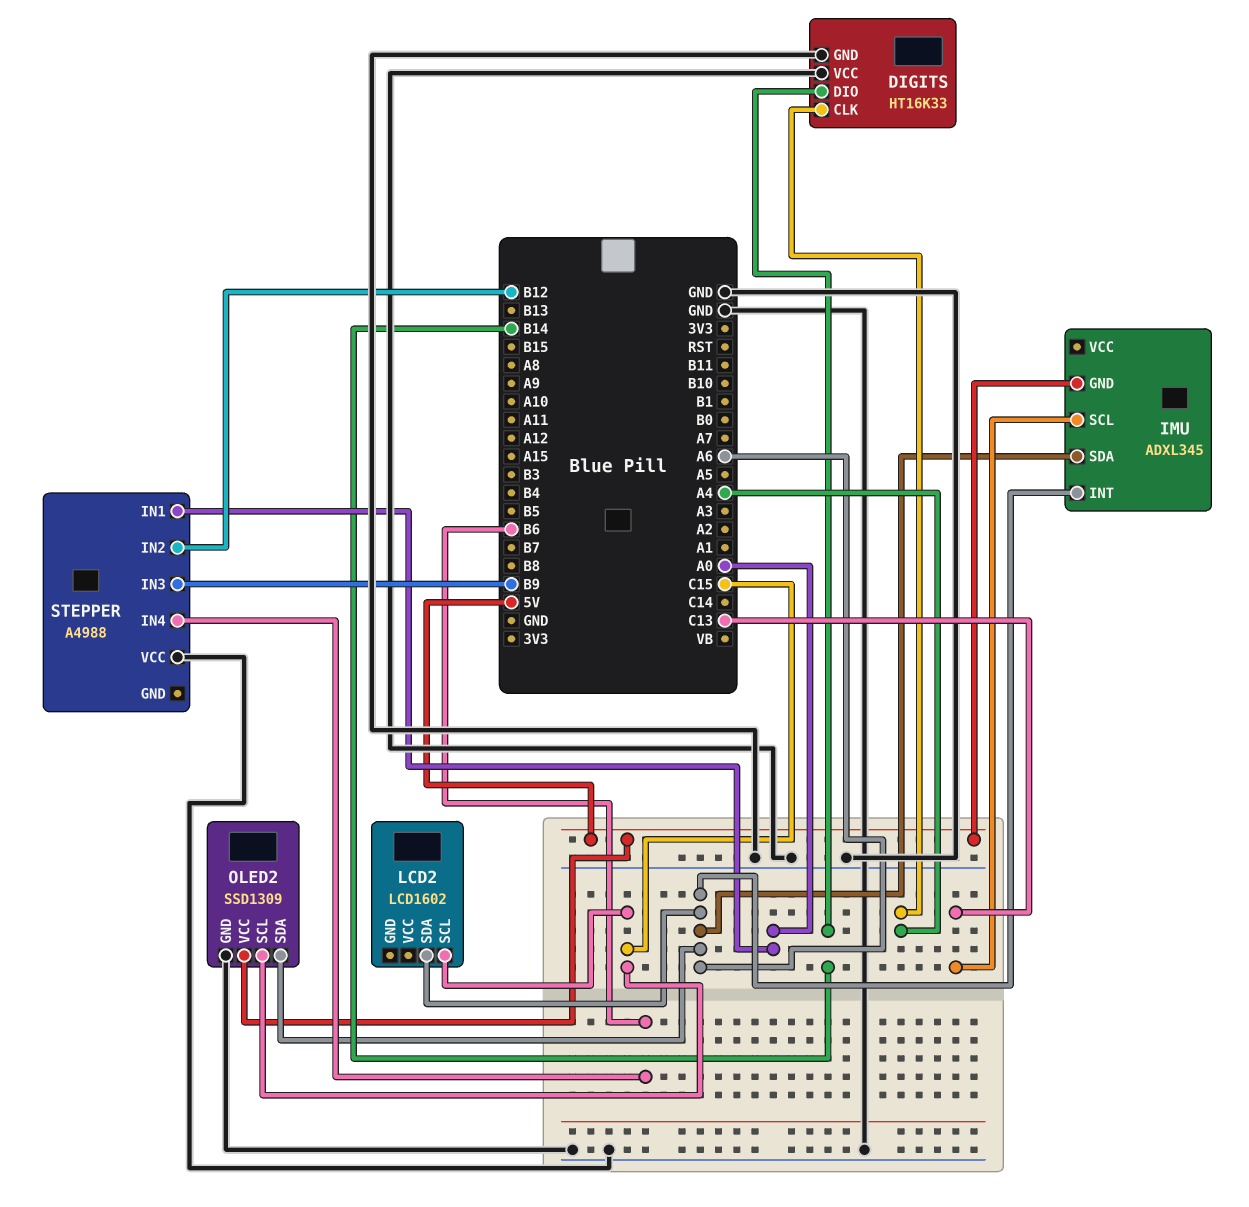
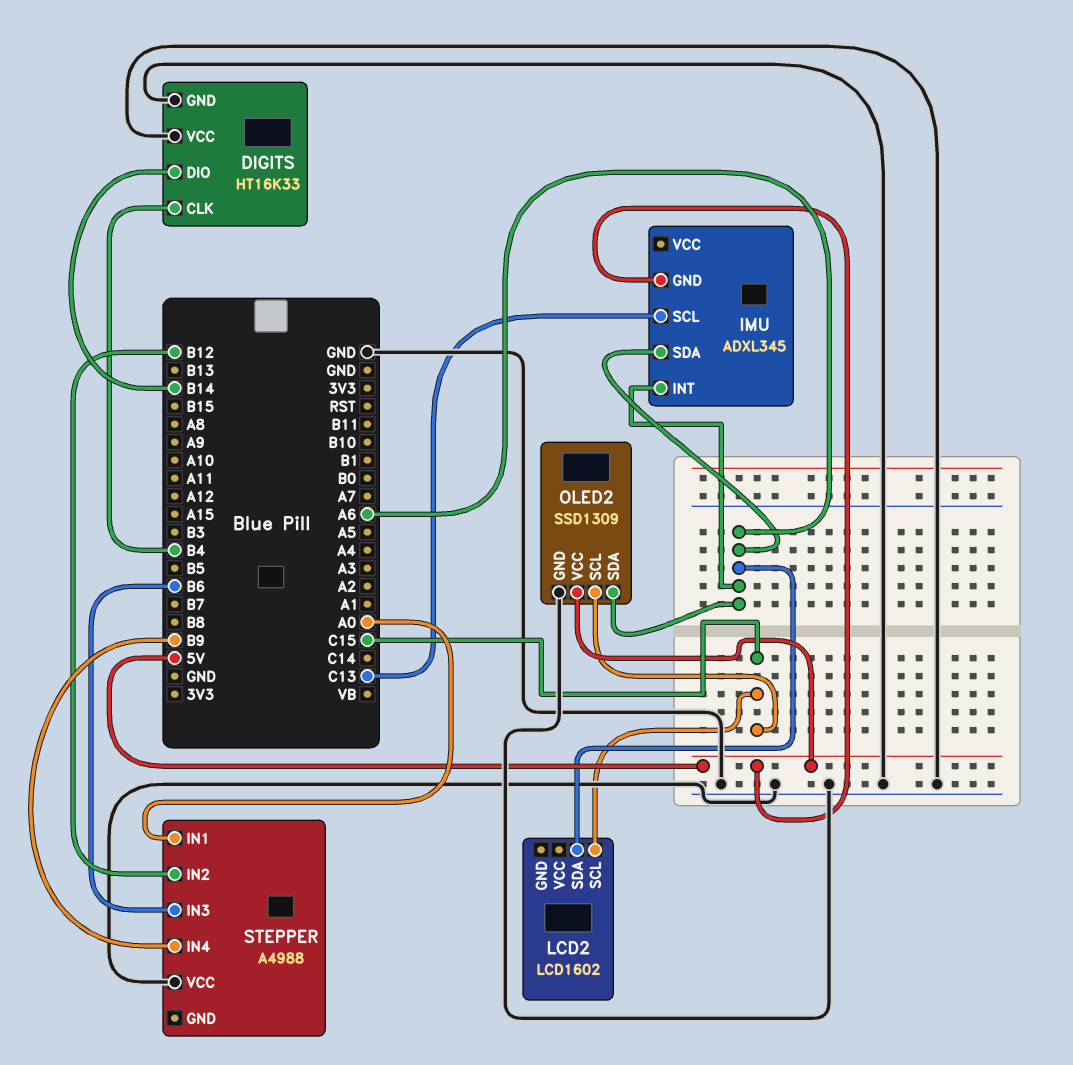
DIGITS pin CLK: A4 -> B4
STEPPER pin IN3: B9 -> B6
STEPPER pin IN4: B6 -> B9

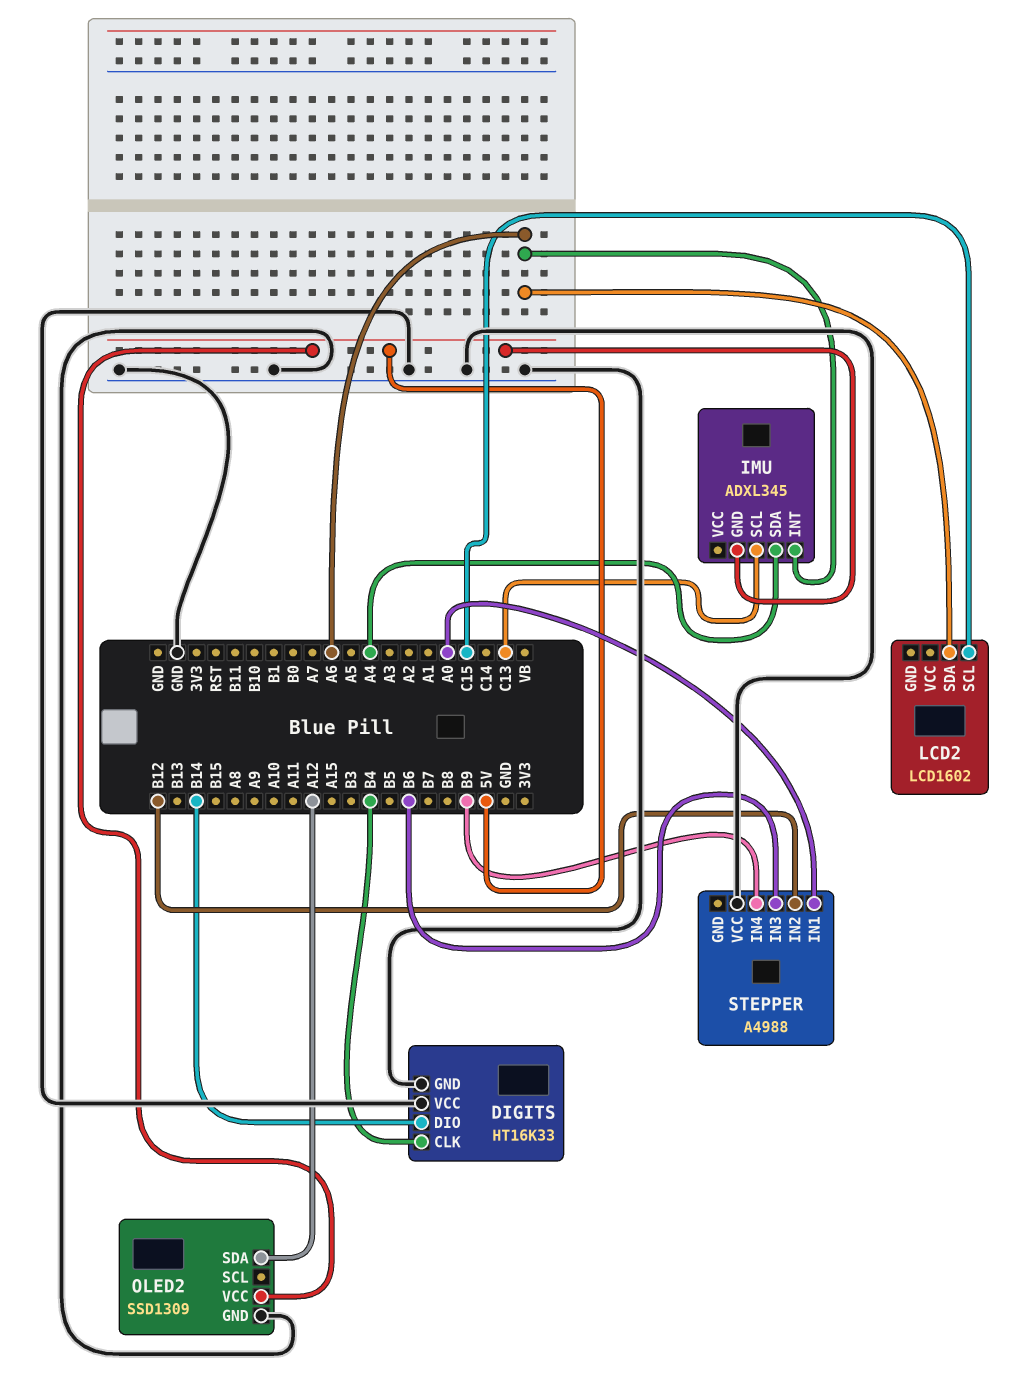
IMU pin SDA: A6 -> A4
OLED2 pin SCL: C15 -> none
OLED2 pin SDA: A6 -> A12

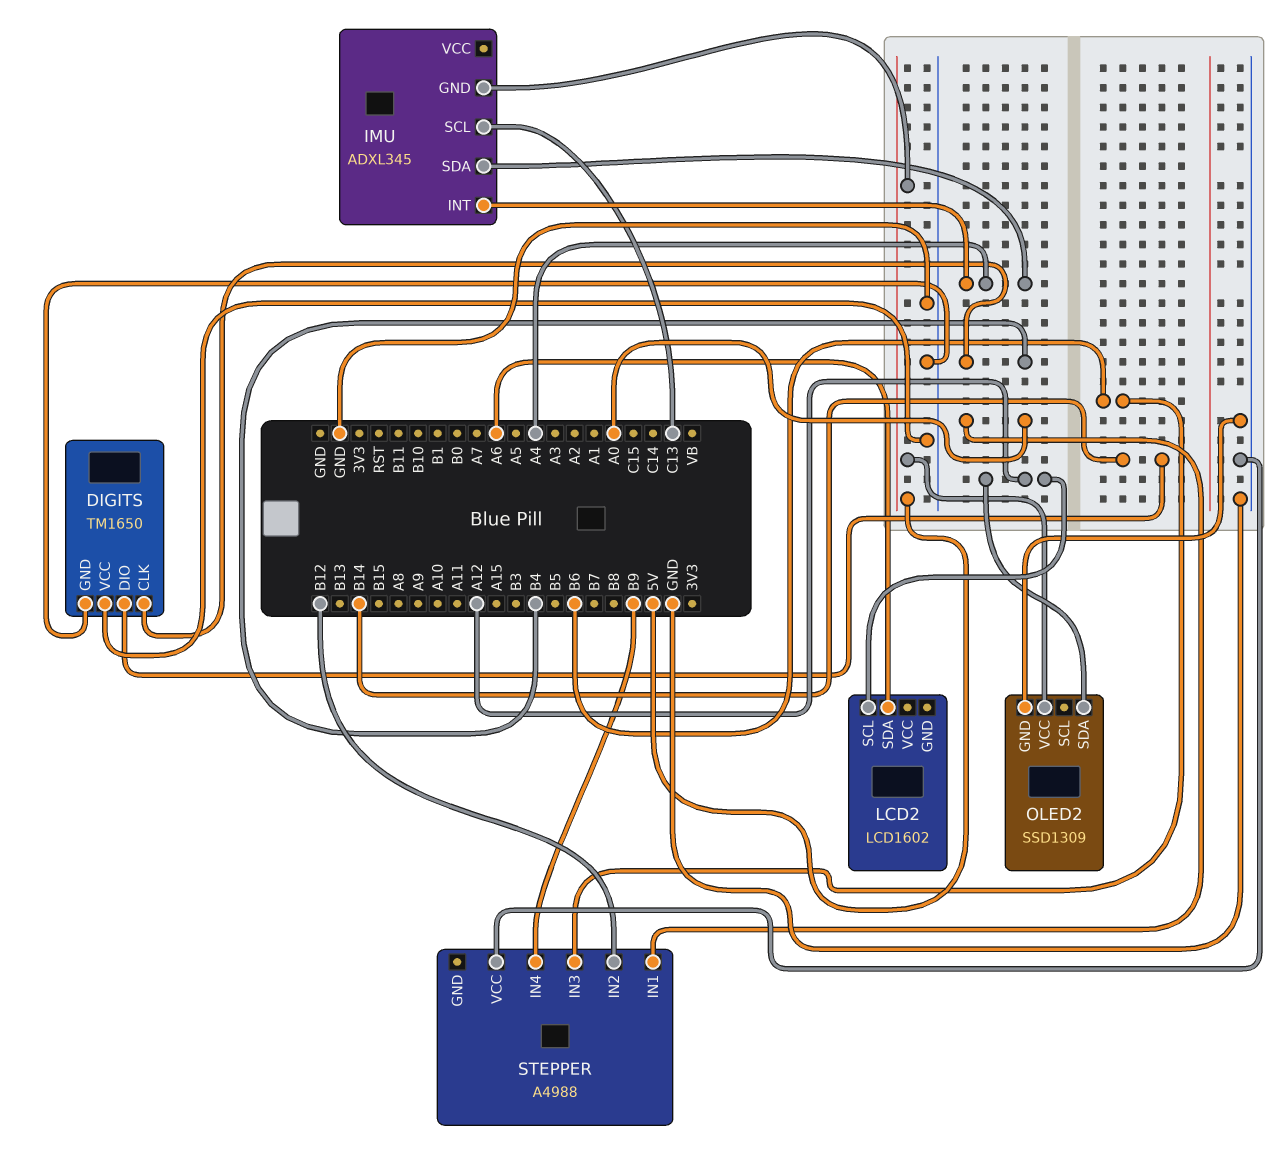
DIGITS: HT16K33 -> TM1650
IMU pin INT: A6 -> A4
LCD2 pin SCL: C15 -> A12

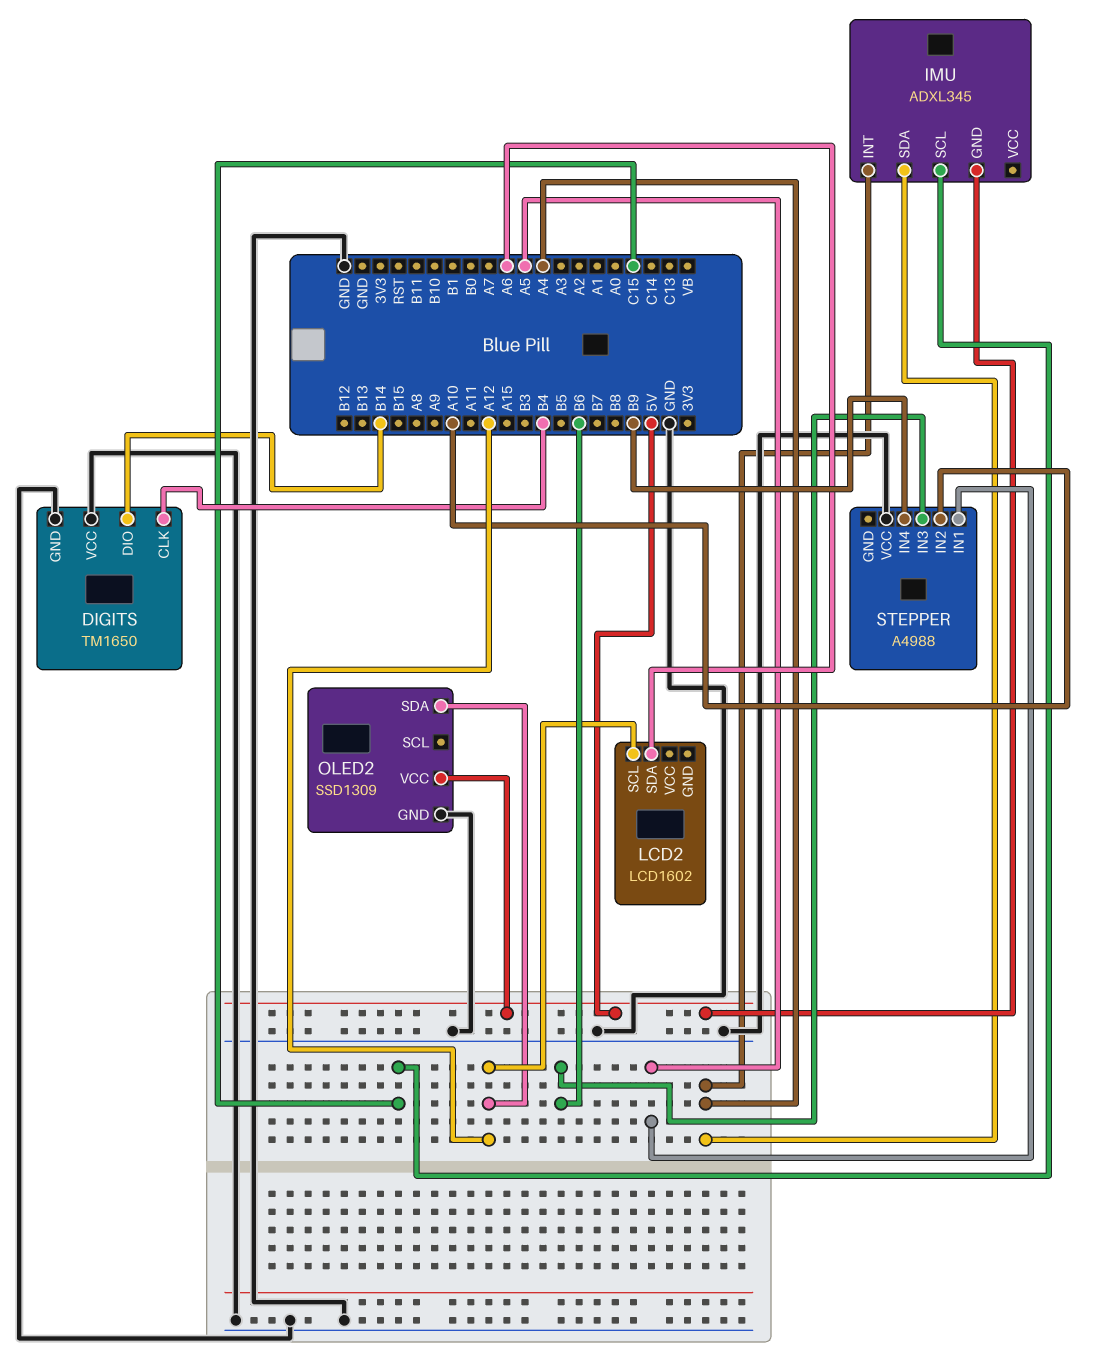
IMU pin SCL: C13 -> C15
STEPPER pin IN1: A0 -> A5
STEPPER pin IN2: B12 -> A10

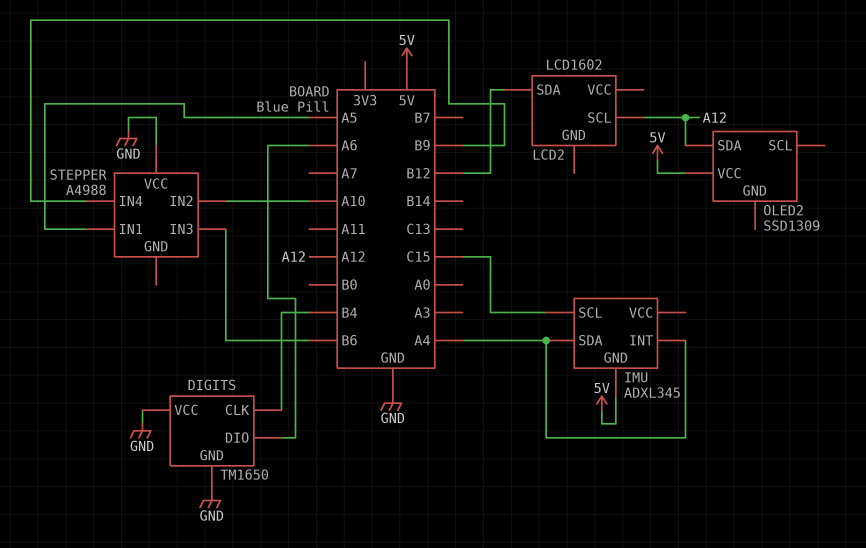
DIGITS pin DIO: B14 -> A6
LCD2 pin SDA: A6 -> B12
OLED2 pin GND: GND -> none

